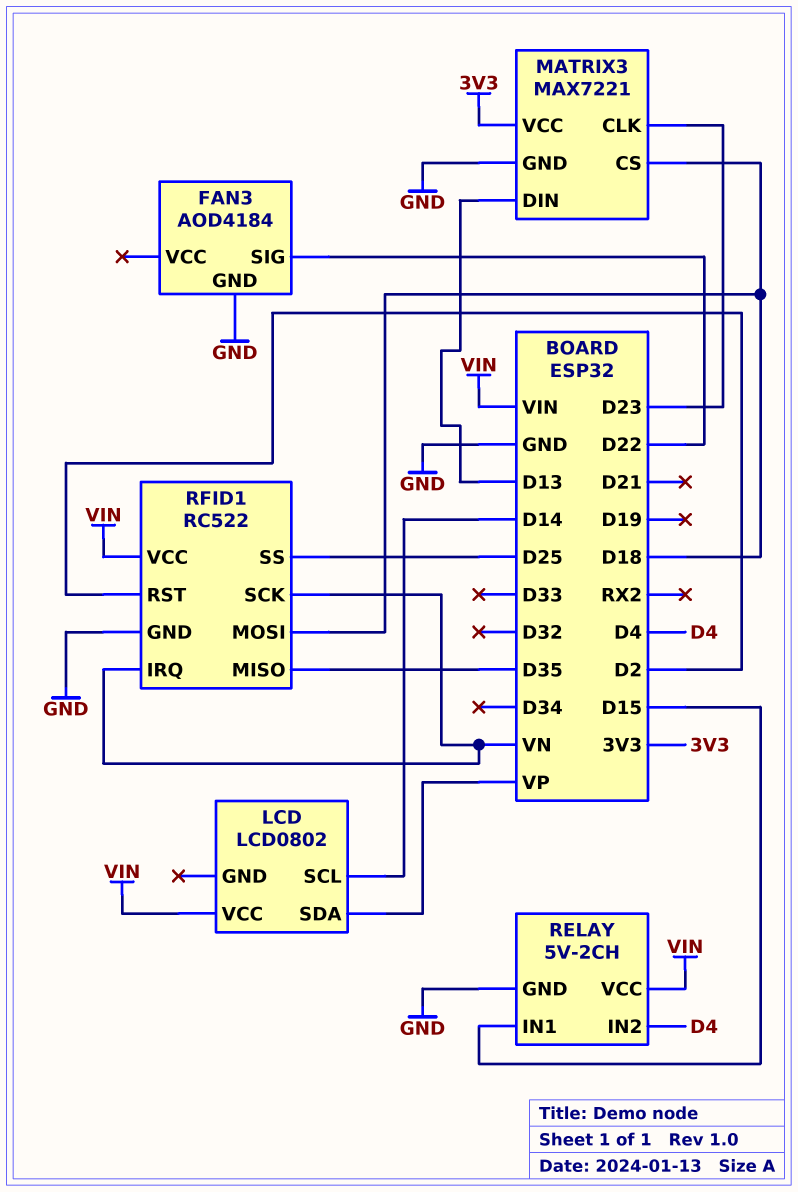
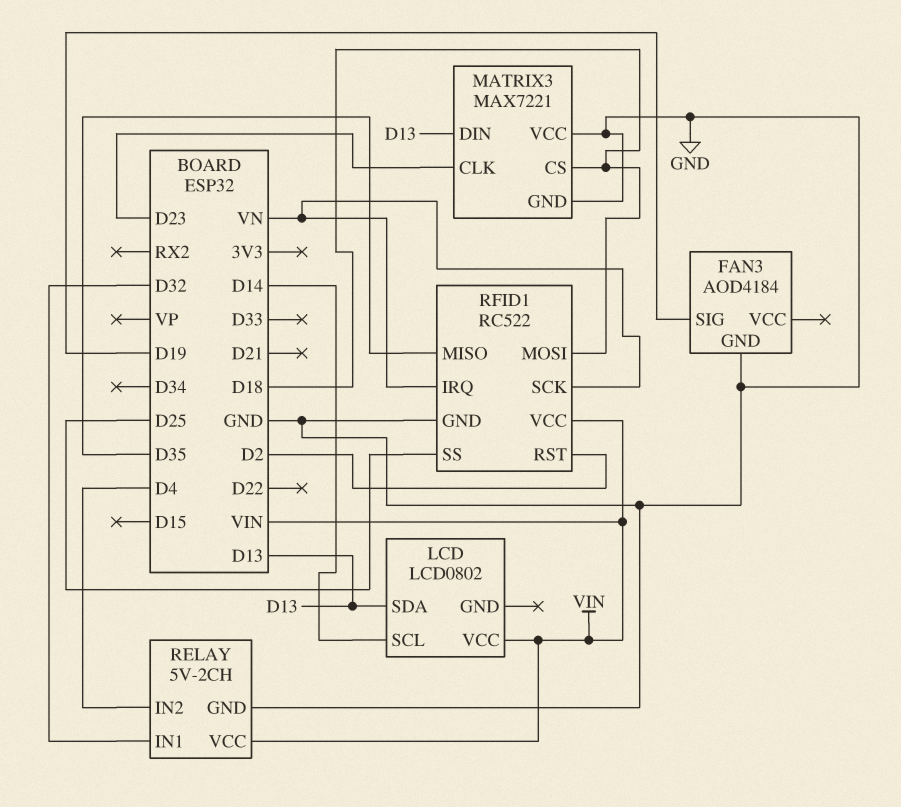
FAN3 pin SIG: D22 -> D19
LCD pin SDA: VP -> D13
MATRIX3 pin VCC: 3V3 -> GND
RELAY pin IN1: D15 -> D32

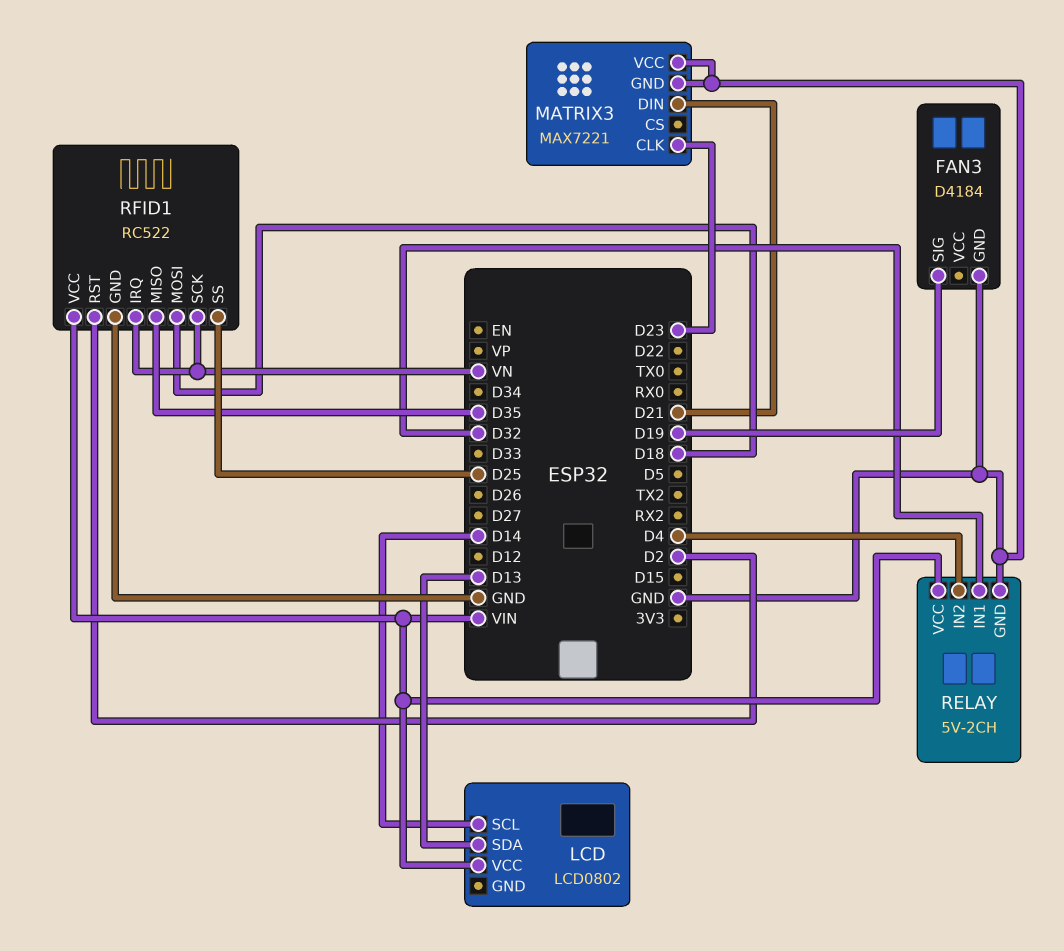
FAN3: AOD4184 -> D4184
MATRIX3 pin CS: D18 -> none
MATRIX3 pin DIN: D13 -> D21

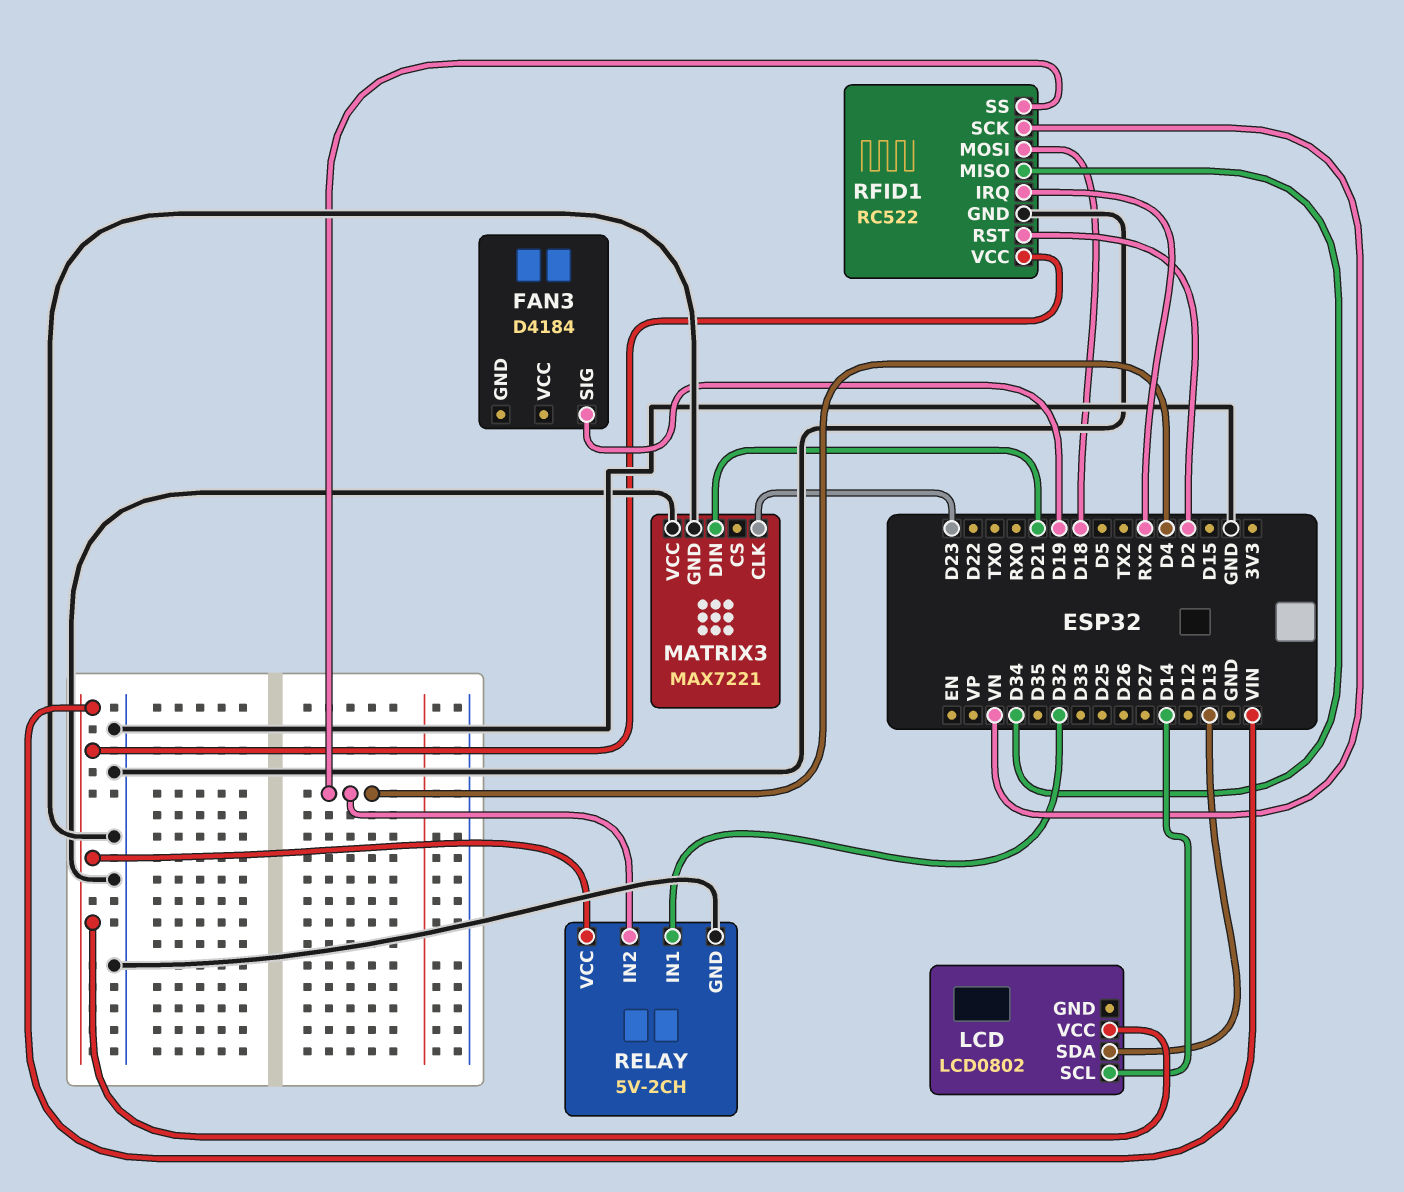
FAN3 pin GND: GND -> none
RFID1 pin IRQ: VN -> RX2
RFID1 pin MISO: D35 -> D34
RFID1 pin SS: D25 -> D4

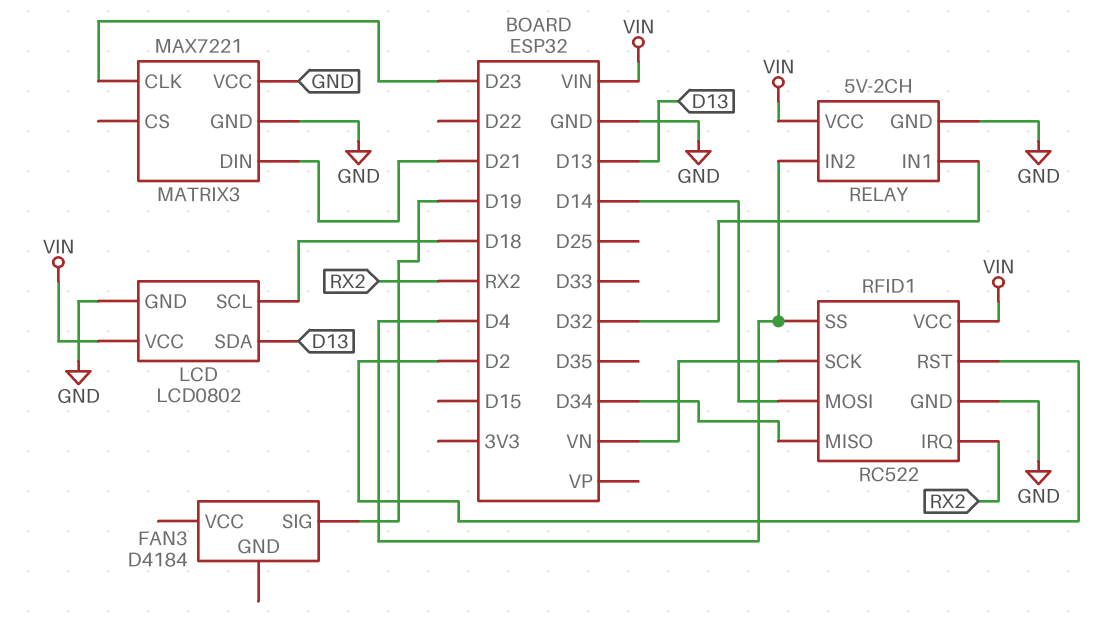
LCD pin GND: none -> GND
LCD pin SCL: D14 -> D18
RFID1 pin MOSI: D18 -> D14

